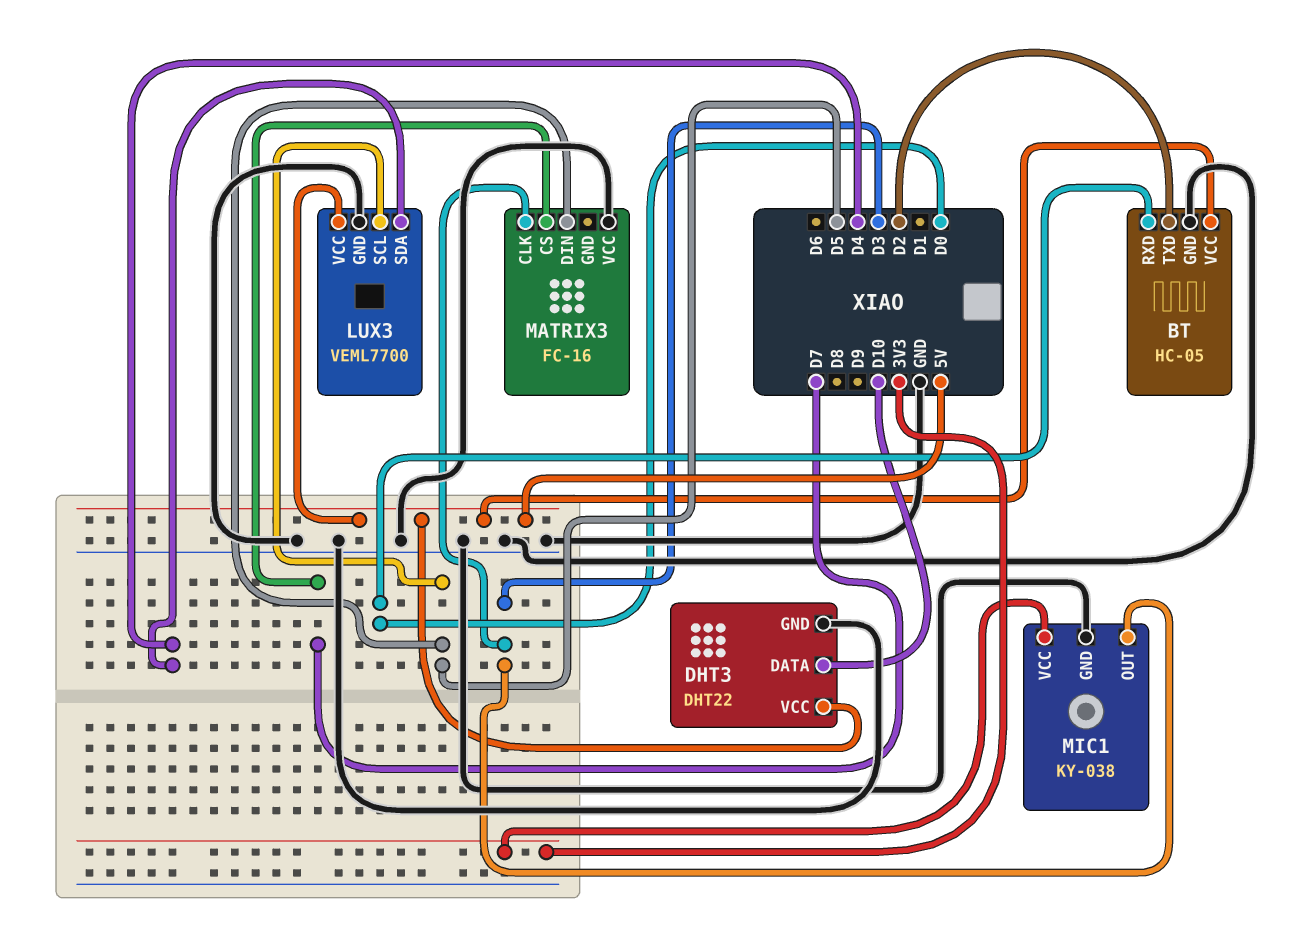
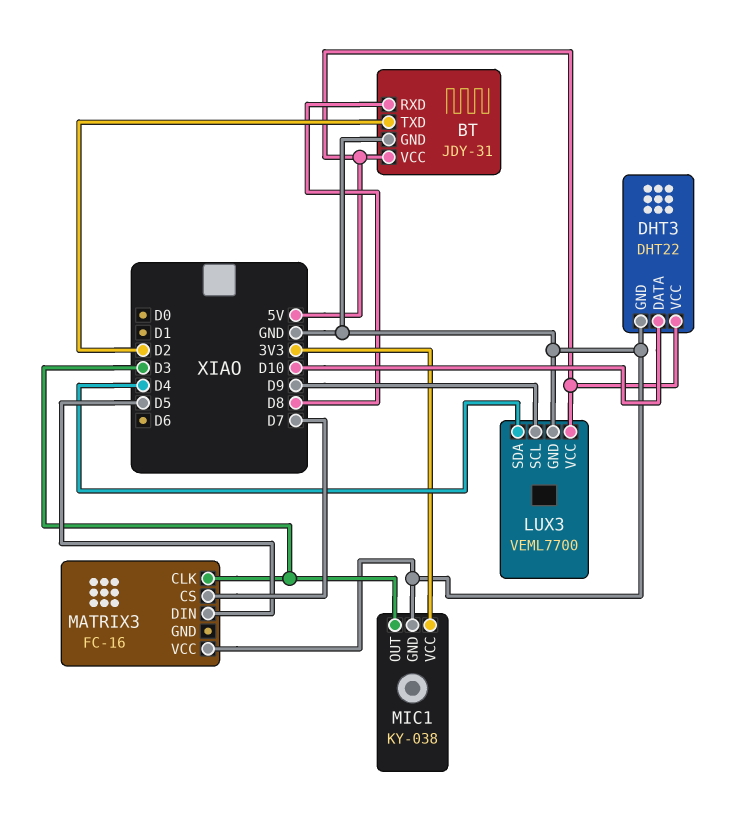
BT: HC-05 -> JDY-31
BT pin RXD: D0 -> D8
LUX3 pin SCL: D5 -> D9

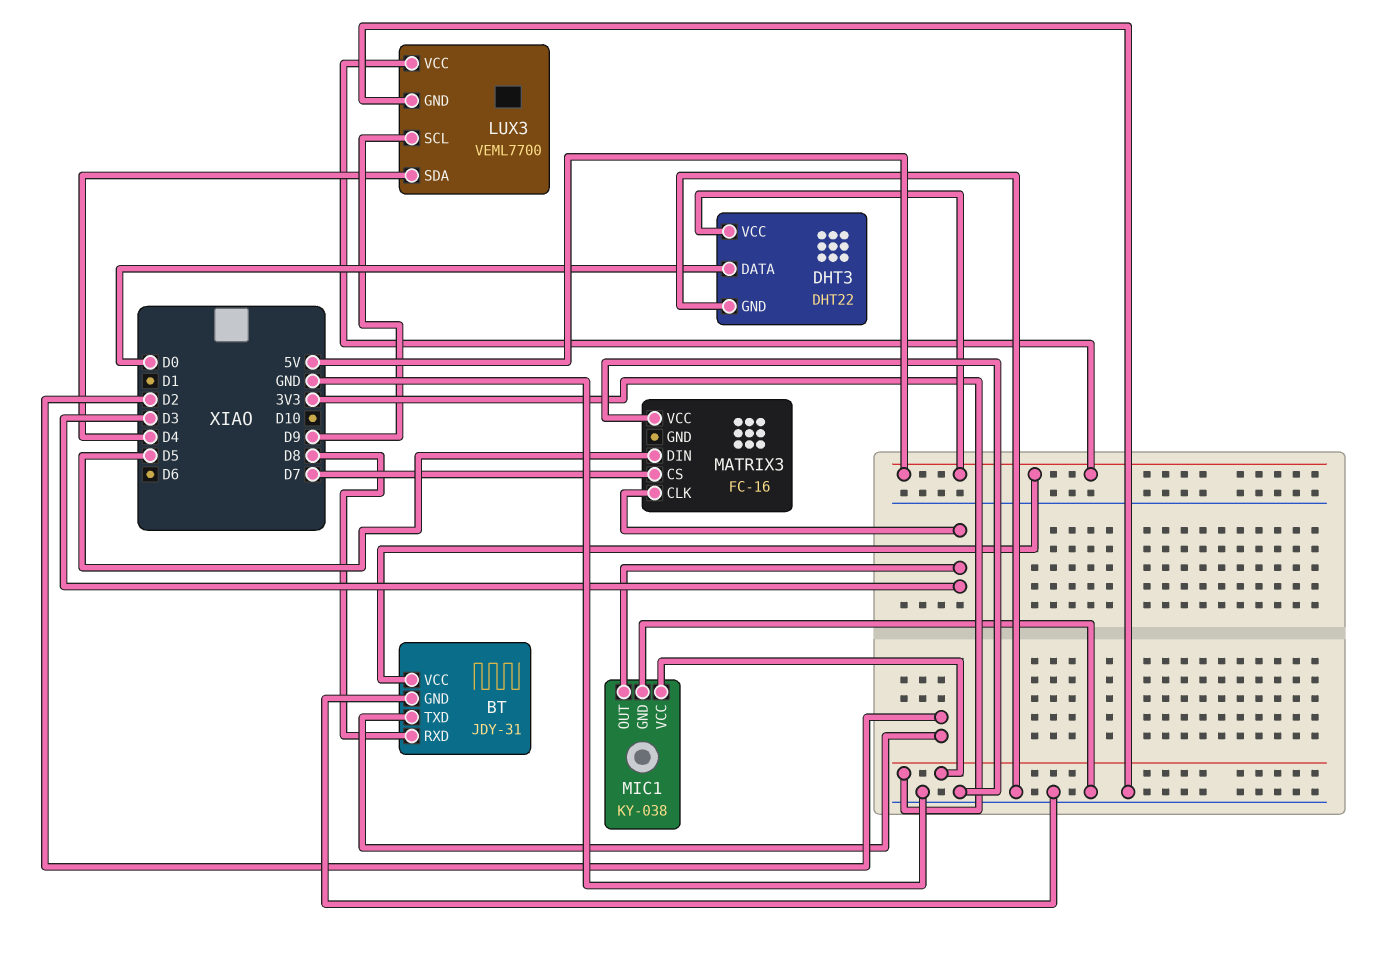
DHT3 pin DATA: D10 -> D0

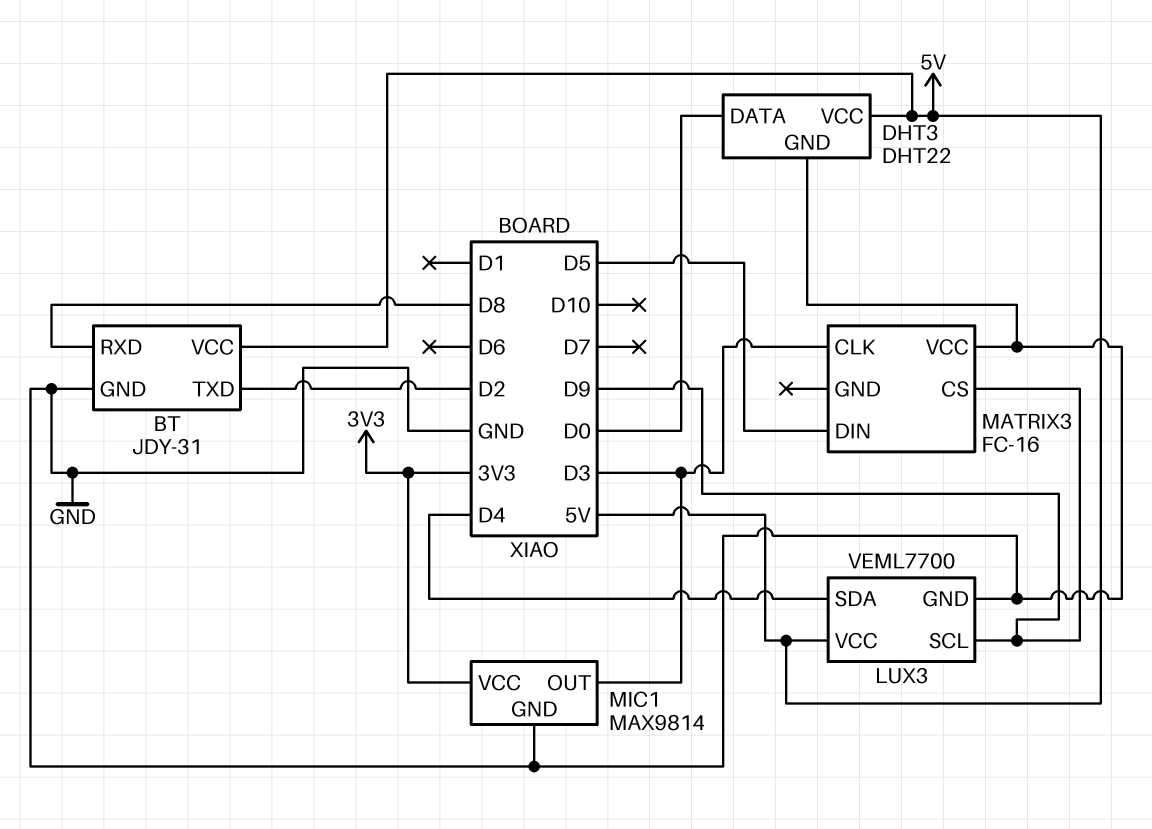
MATRIX3 pin CS: D7 -> D9
MIC1: KY-038 -> MAX9814

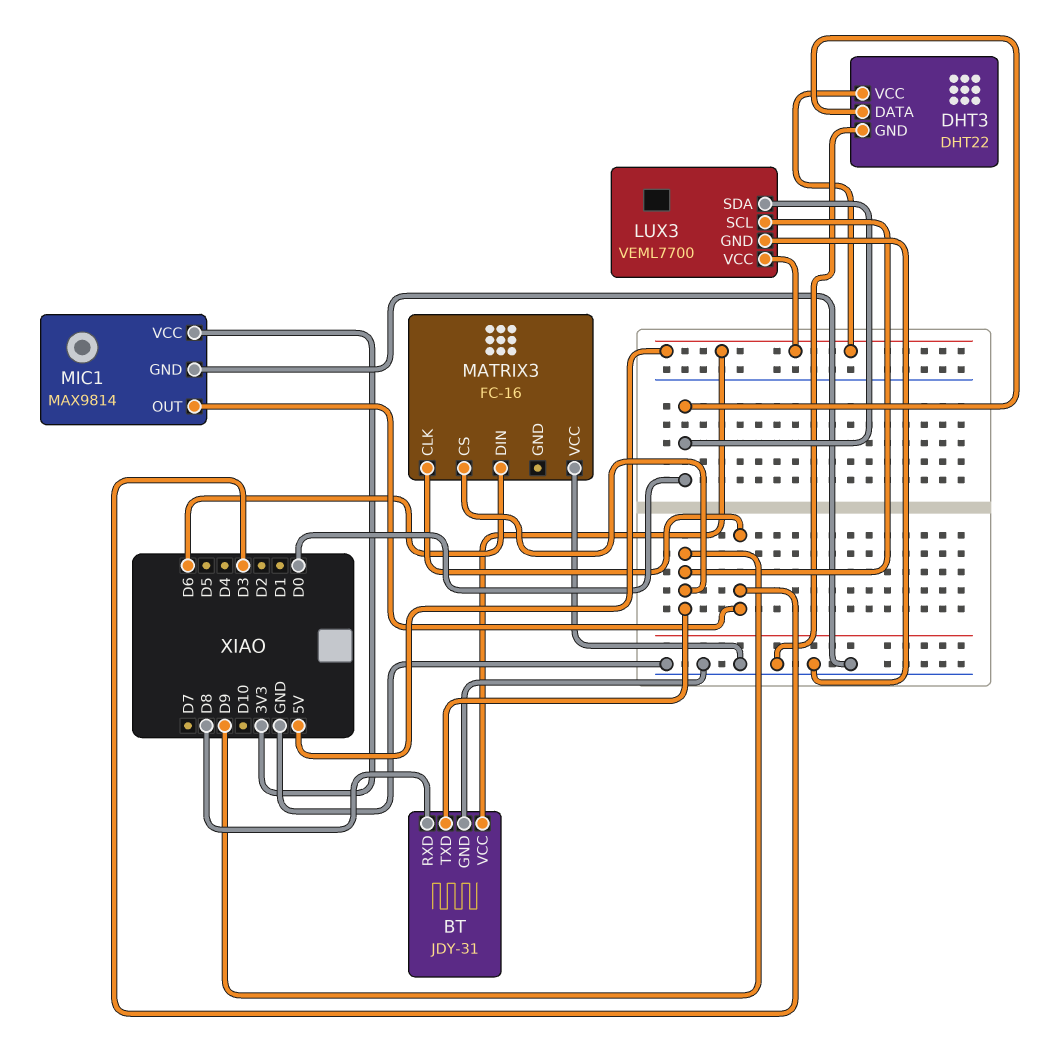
BT pin TXD: D2 -> D9
LUX3 pin SDA: D4 -> D0
MATRIX3 pin DIN: D5 -> D6

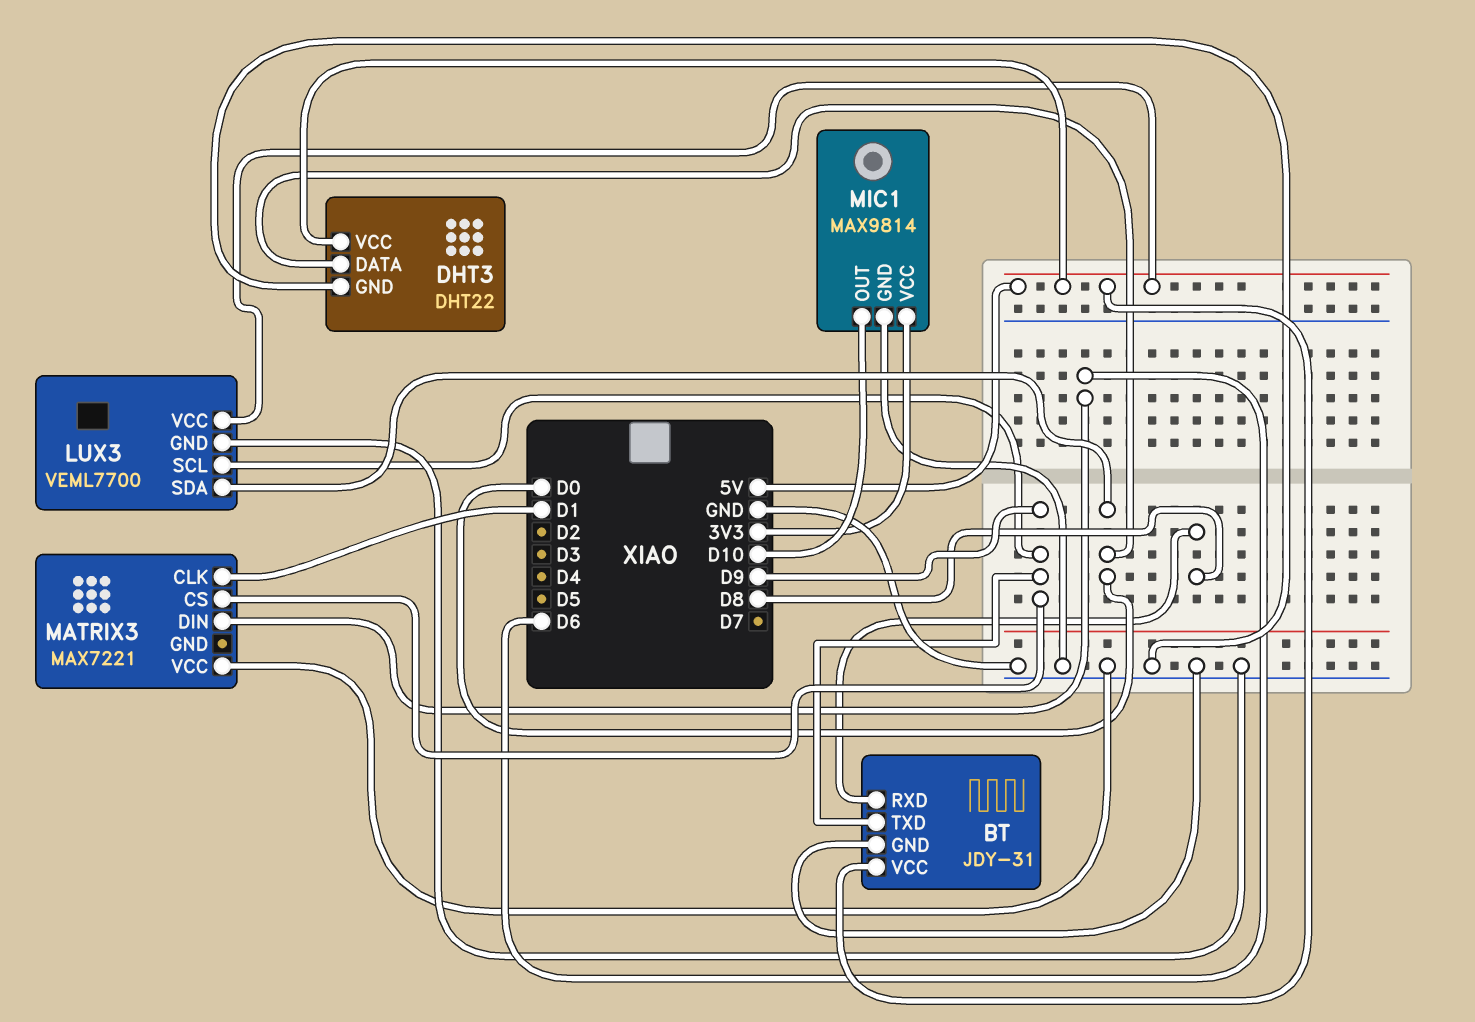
MATRIX3: FC-16 -> MAX7221
MATRIX3 pin CLK: D3 -> D1
MIC1 pin OUT: D3 -> D10

